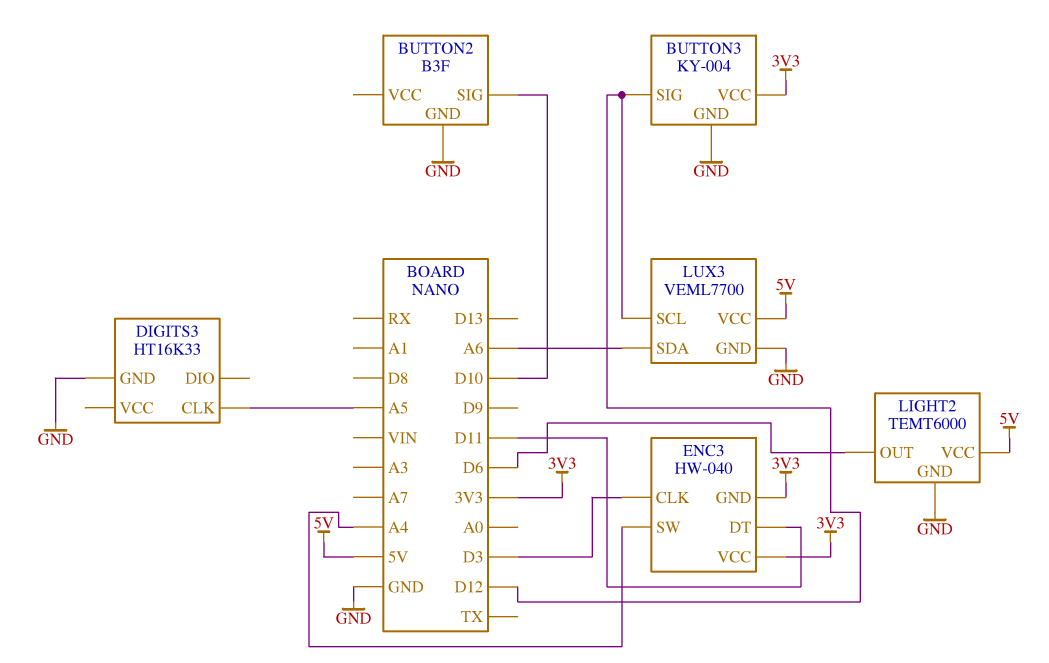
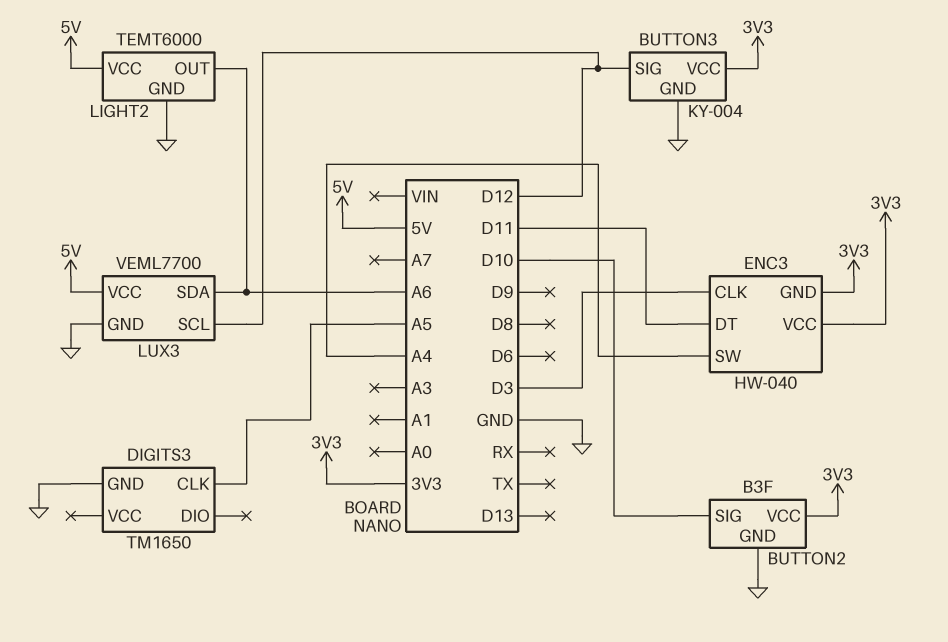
BUTTON2 pin VCC: none -> 3V3
DIGITS3: HT16K33 -> TM1650
LIGHT2 pin OUT: D6 -> A6

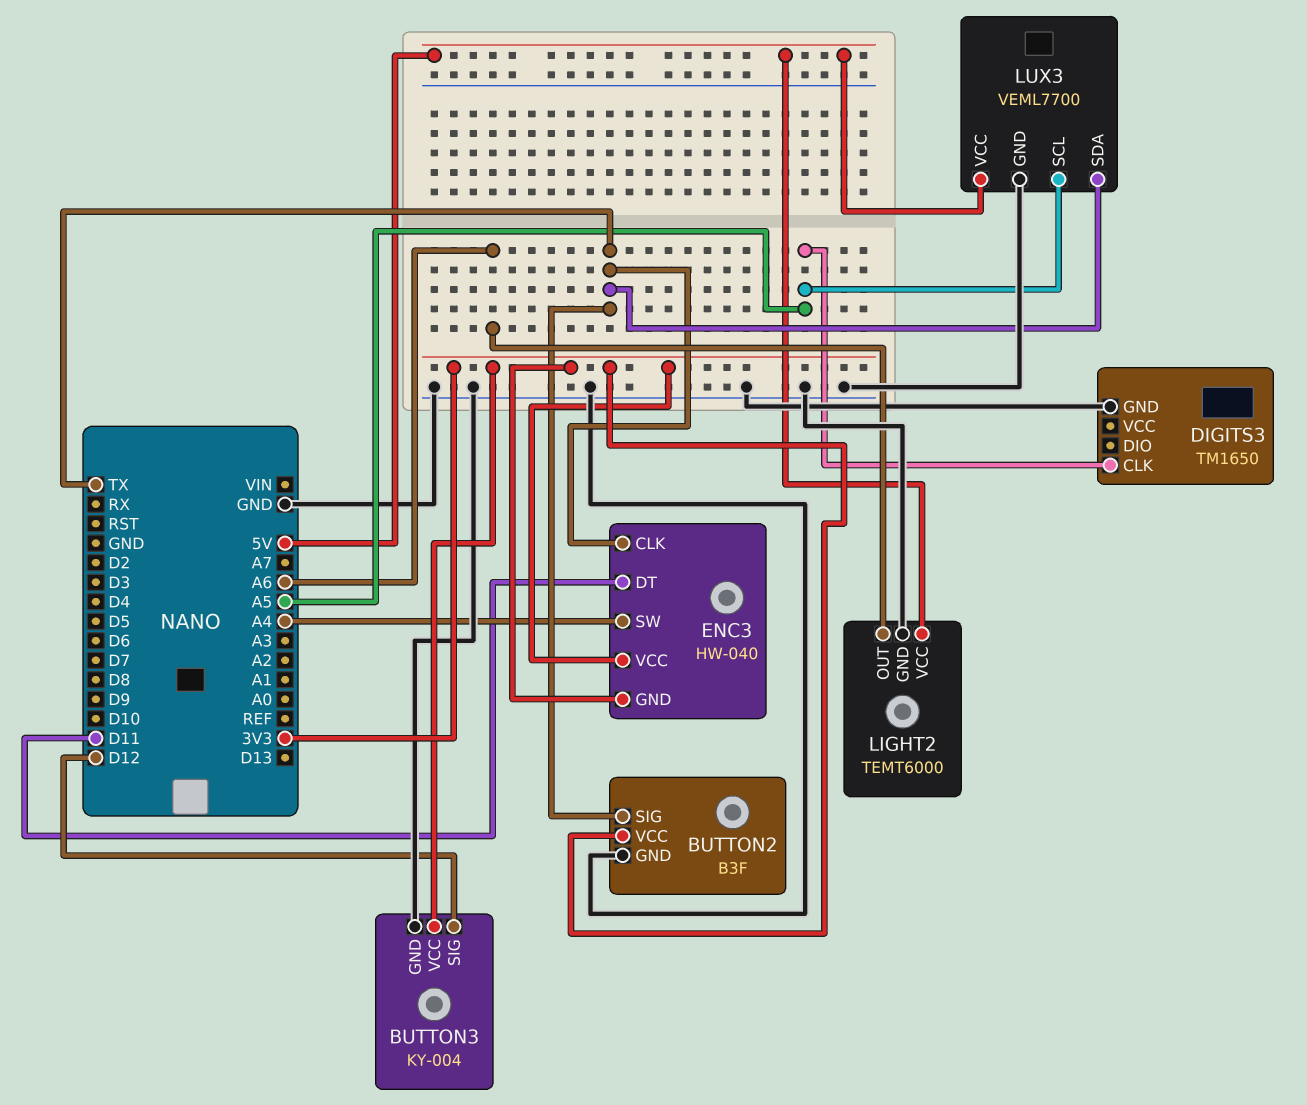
BUTTON2 pin SIG: D10 -> TX
ENC3 pin CLK: D3 -> TX
LUX3 pin SCL: D12 -> A5
LUX3 pin SDA: A6 -> TX

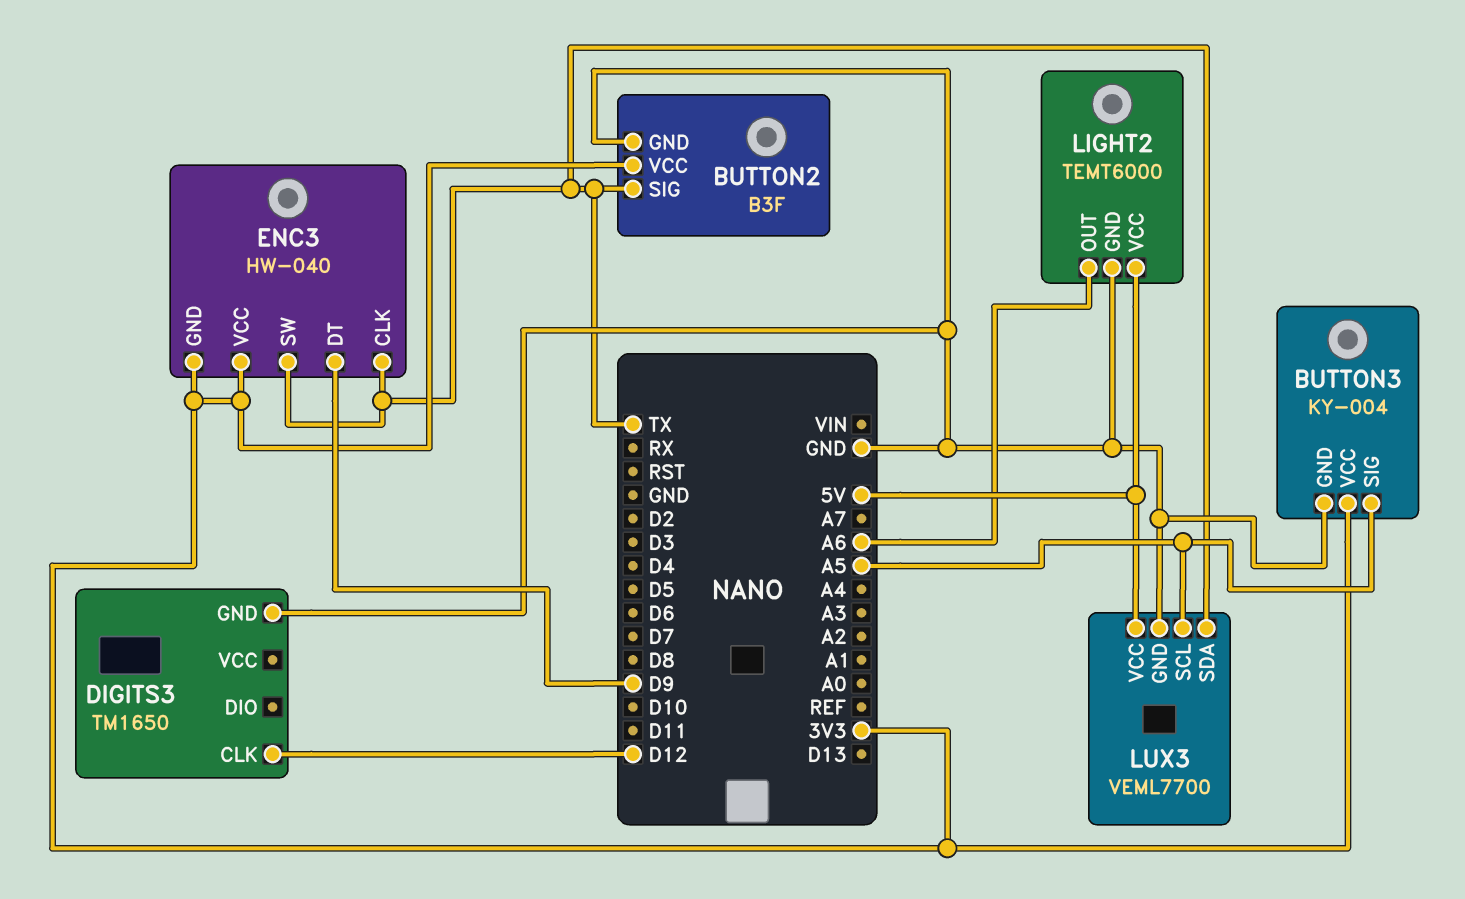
BUTTON3 pin SIG: D12 -> A5
DIGITS3 pin CLK: A5 -> D12
ENC3 pin DT: D11 -> D9
ENC3 pin SW: A4 -> TX

